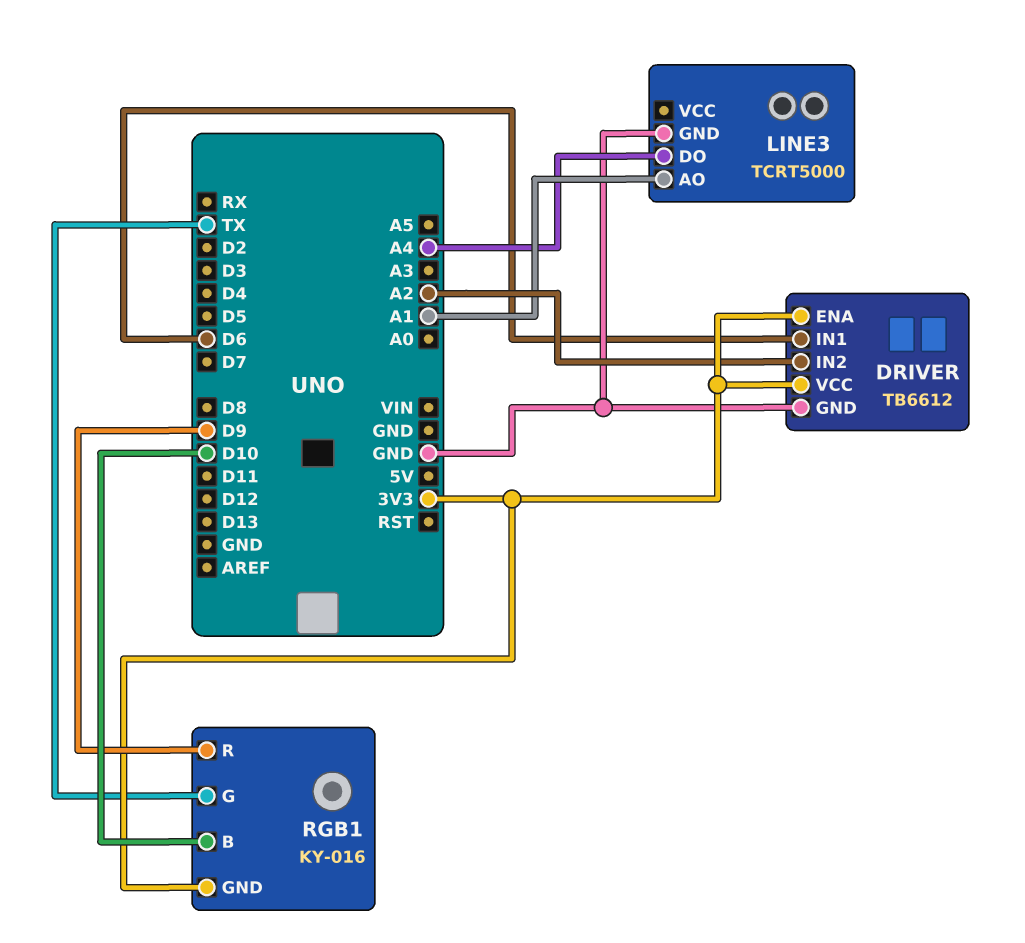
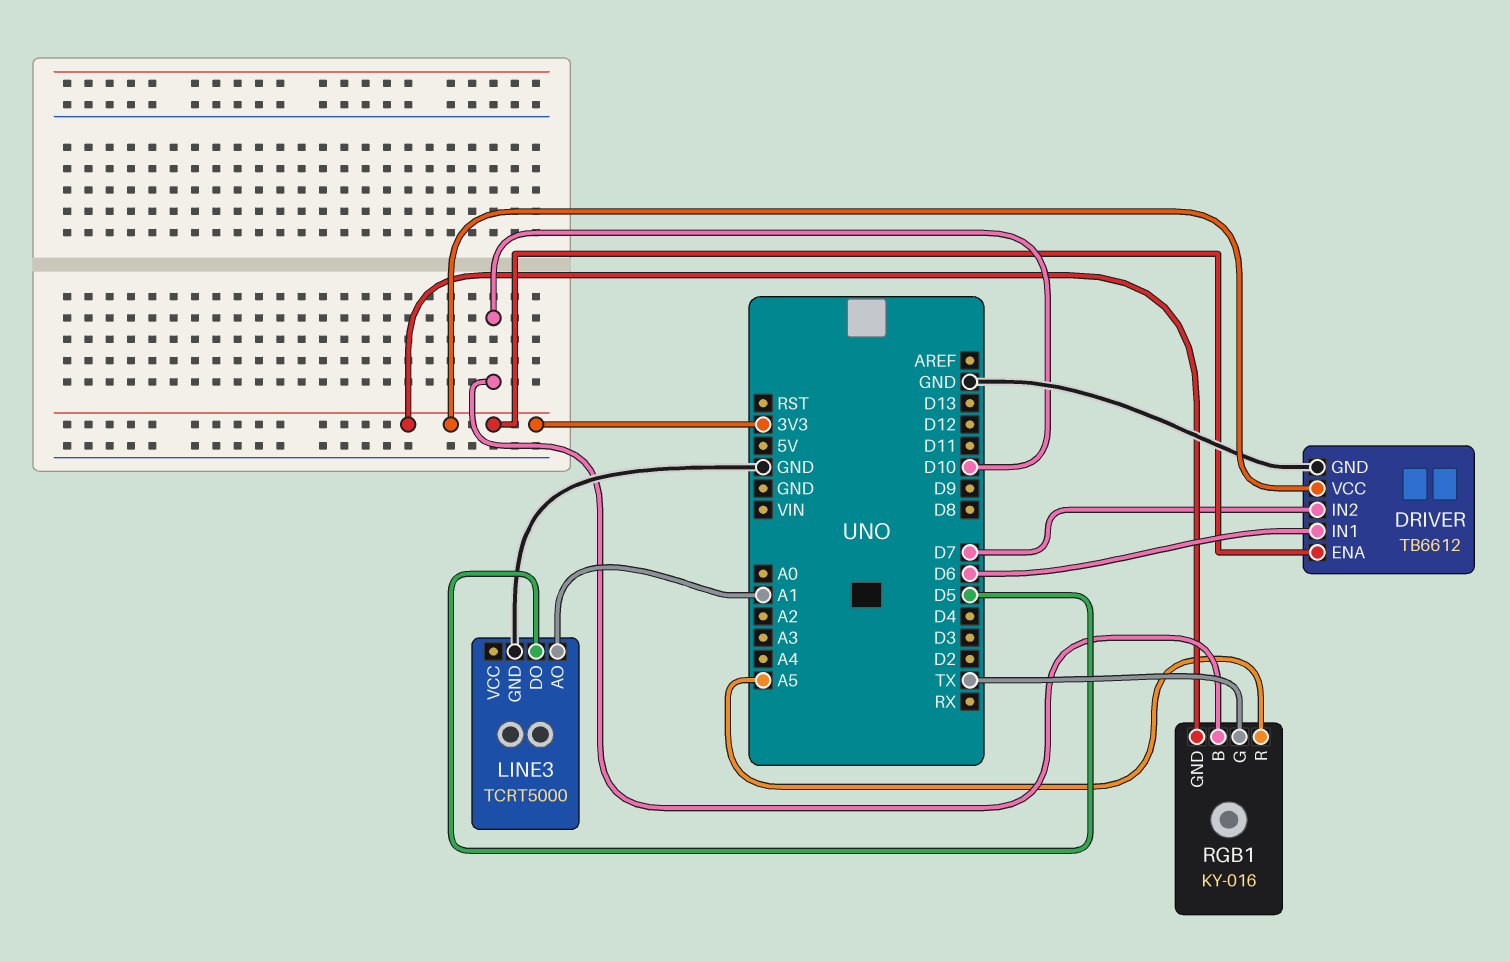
DRIVER pin IN2: A2 -> D7
LINE3 pin DO: A4 -> D5
RGB1 pin R: D9 -> A5

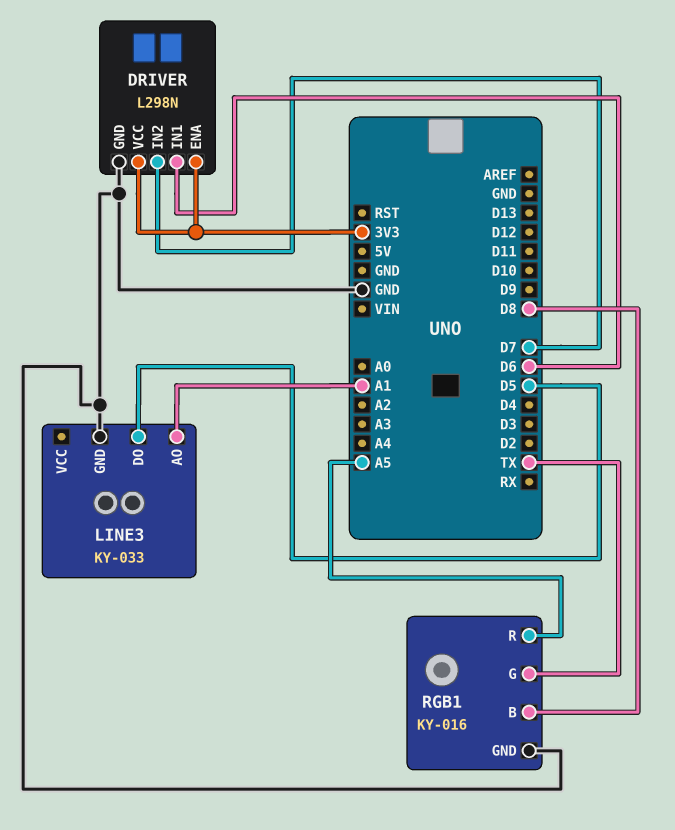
DRIVER: TB6612 -> L298N
LINE3: TCRT5000 -> KY-033
RGB1 pin B: D10 -> D8
RGB1 pin GND: 3V3 -> GND

